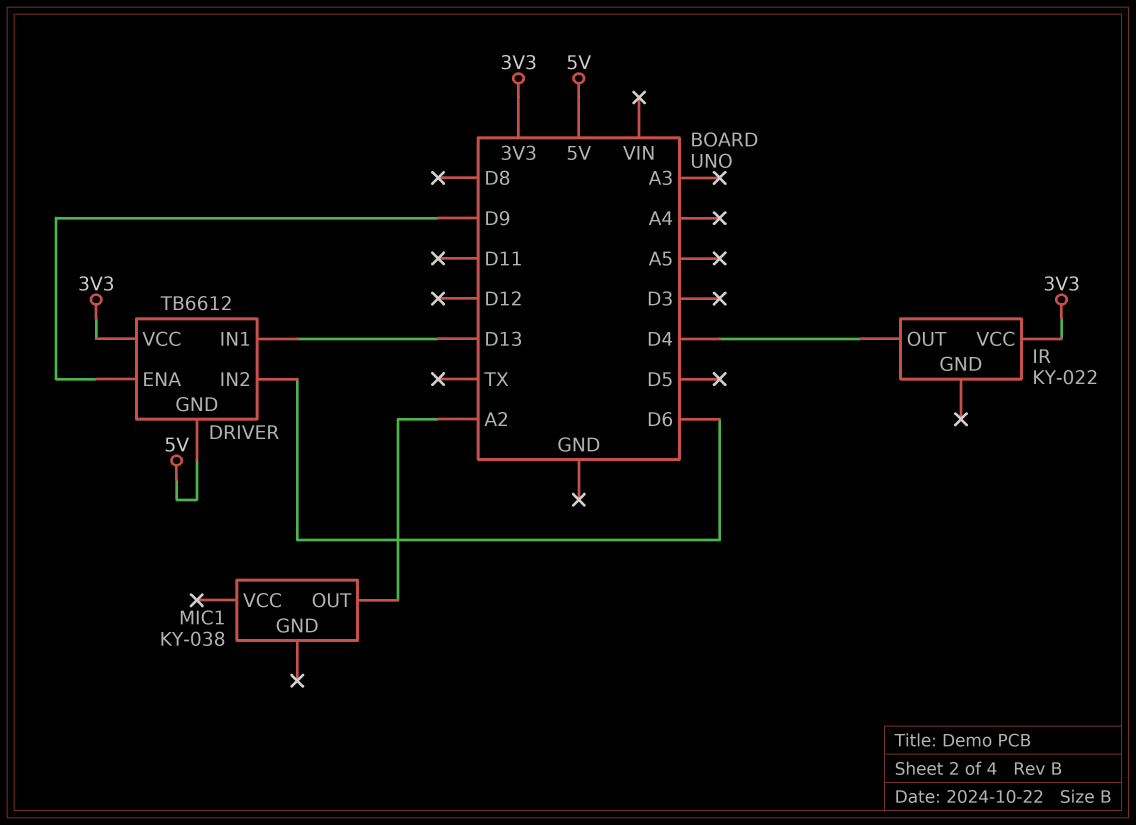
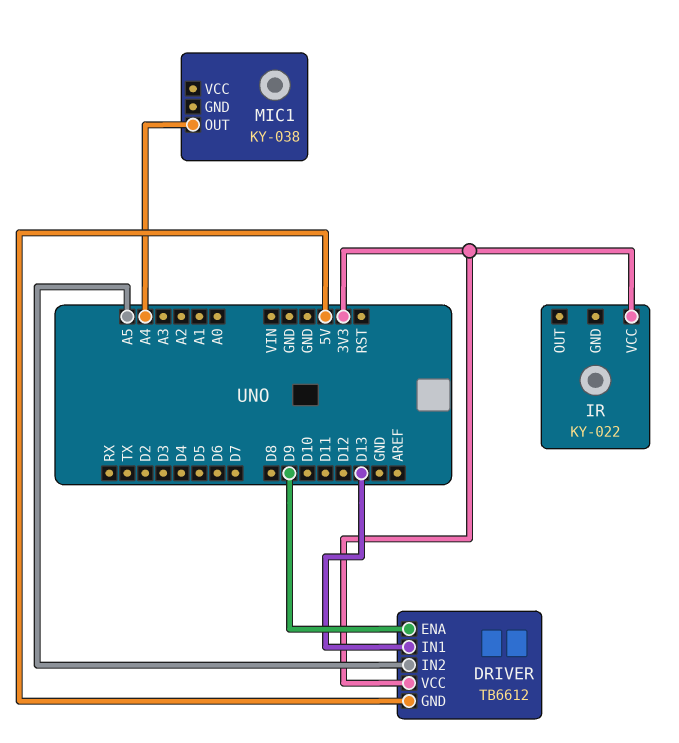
DRIVER pin IN2: D6 -> A5
IR pin OUT: D4 -> none
MIC1 pin OUT: A2 -> A4

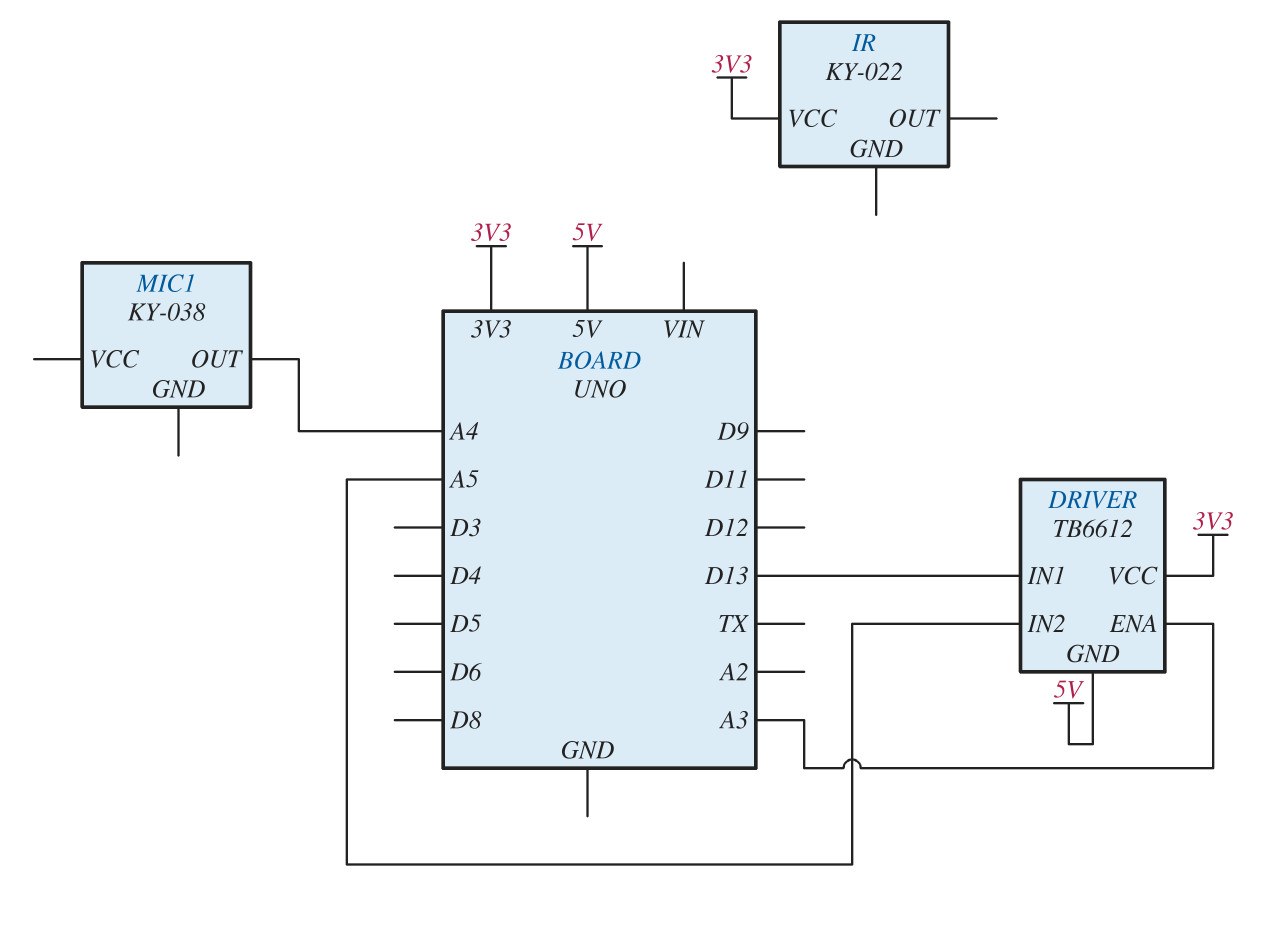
DRIVER pin ENA: D9 -> A3

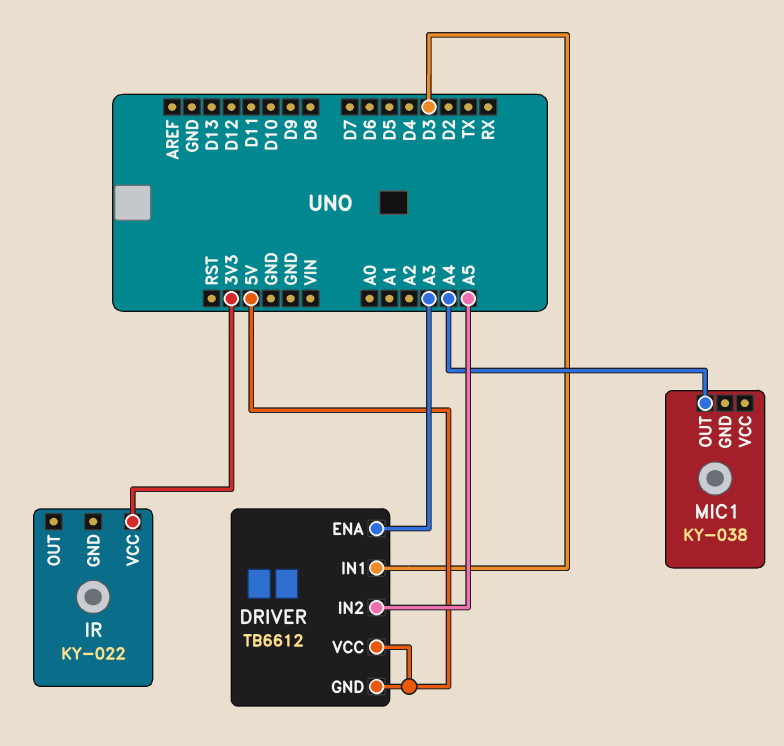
DRIVER pin IN1: D13 -> D3
DRIVER pin VCC: 3V3 -> 5V

